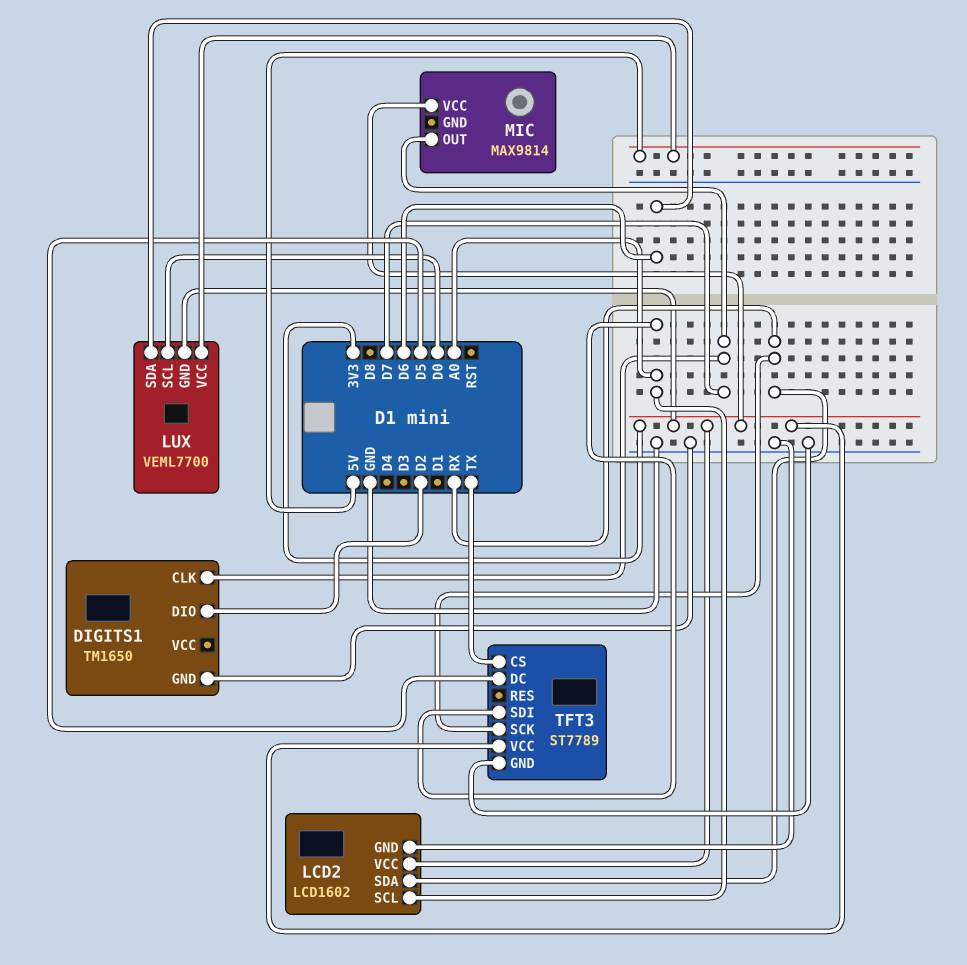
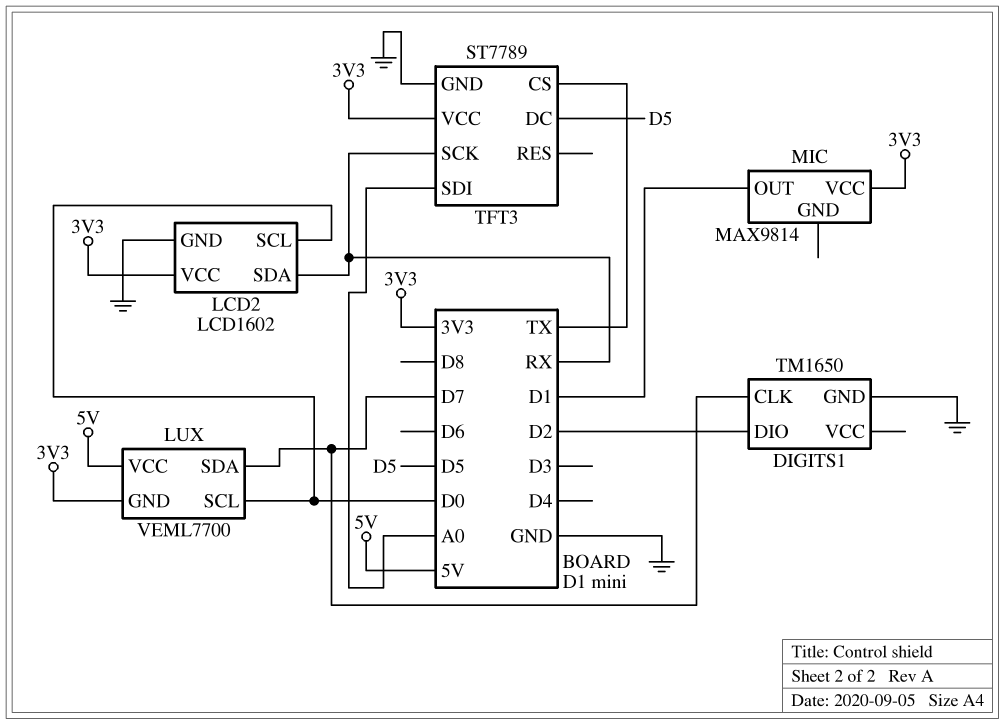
LCD2 pin SCL: A0 -> D0
LUX pin SDA: D6 -> D7
MIC pin OUT: D7 -> D1

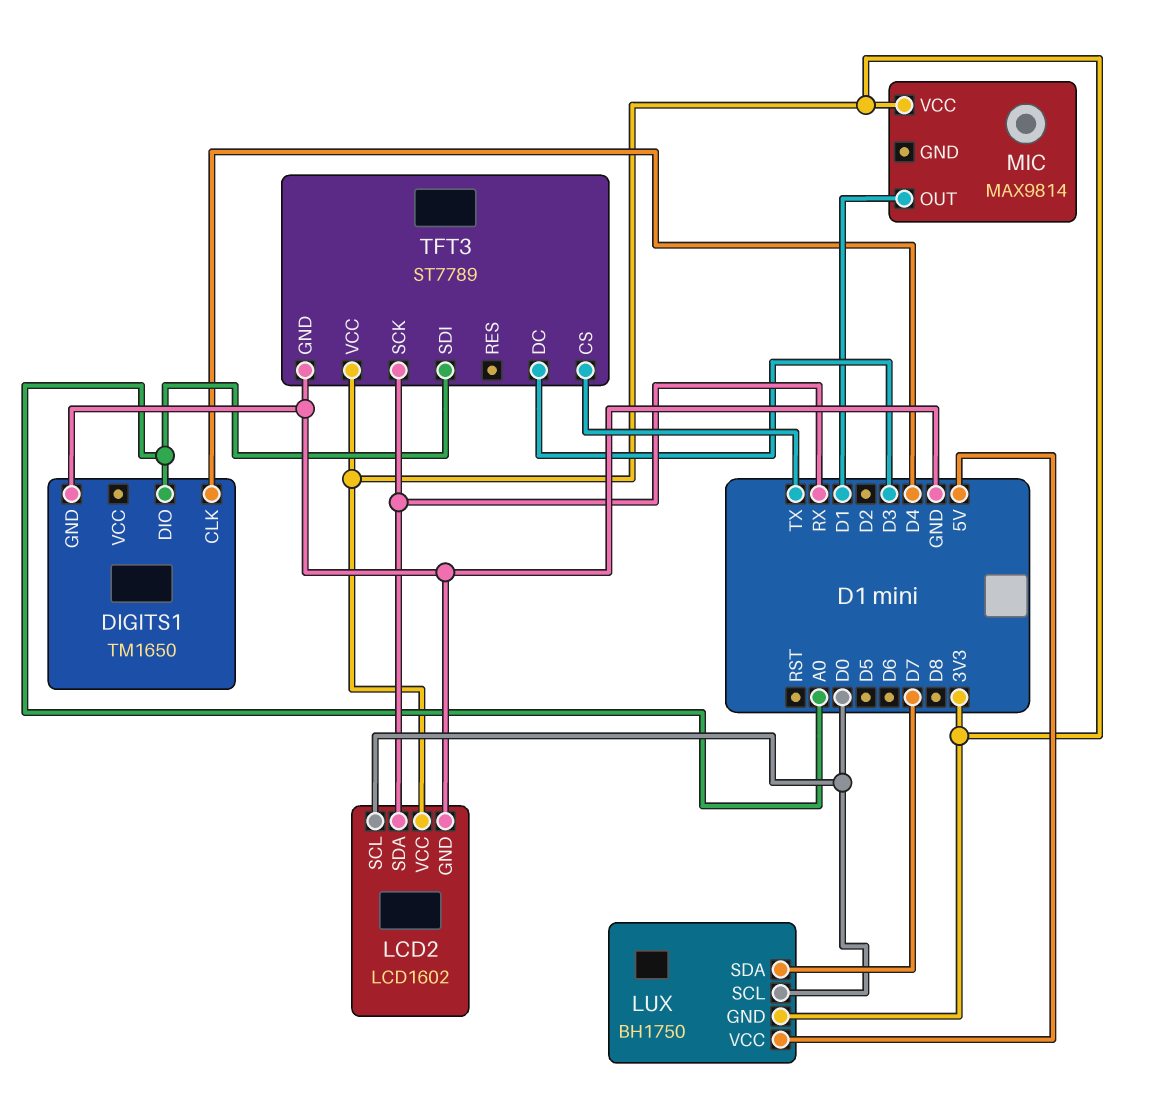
DIGITS1 pin CLK: D7 -> D4
DIGITS1 pin DIO: D2 -> A0
LUX: VEML7700 -> BH1750
TFT3 pin DC: D5 -> D3

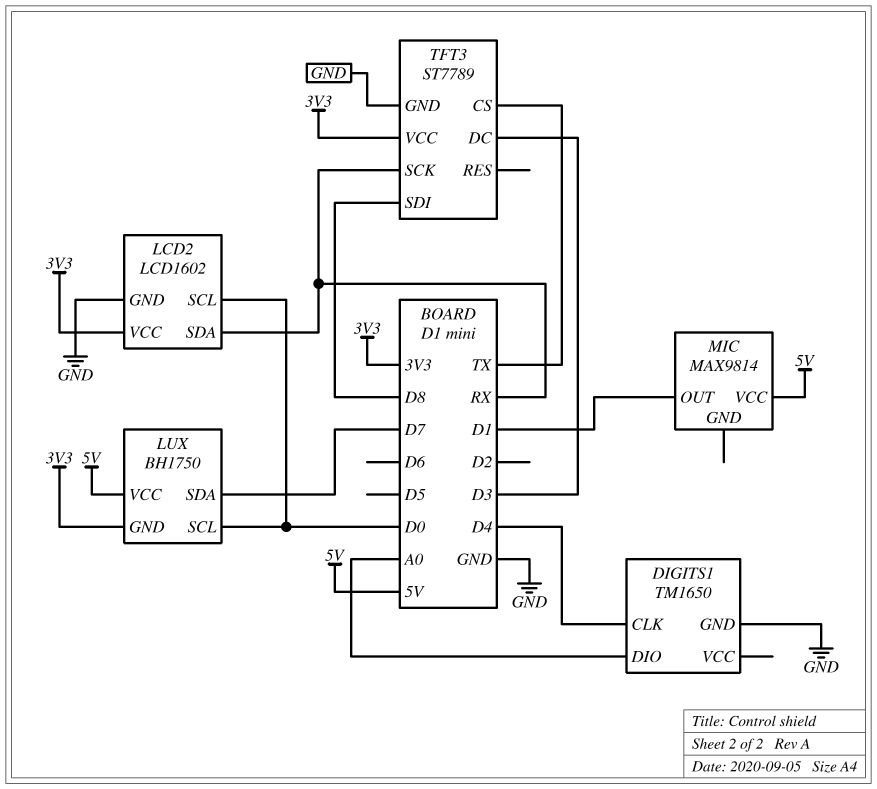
MIC pin VCC: 3V3 -> 5V
TFT3 pin SDI: A0 -> D8

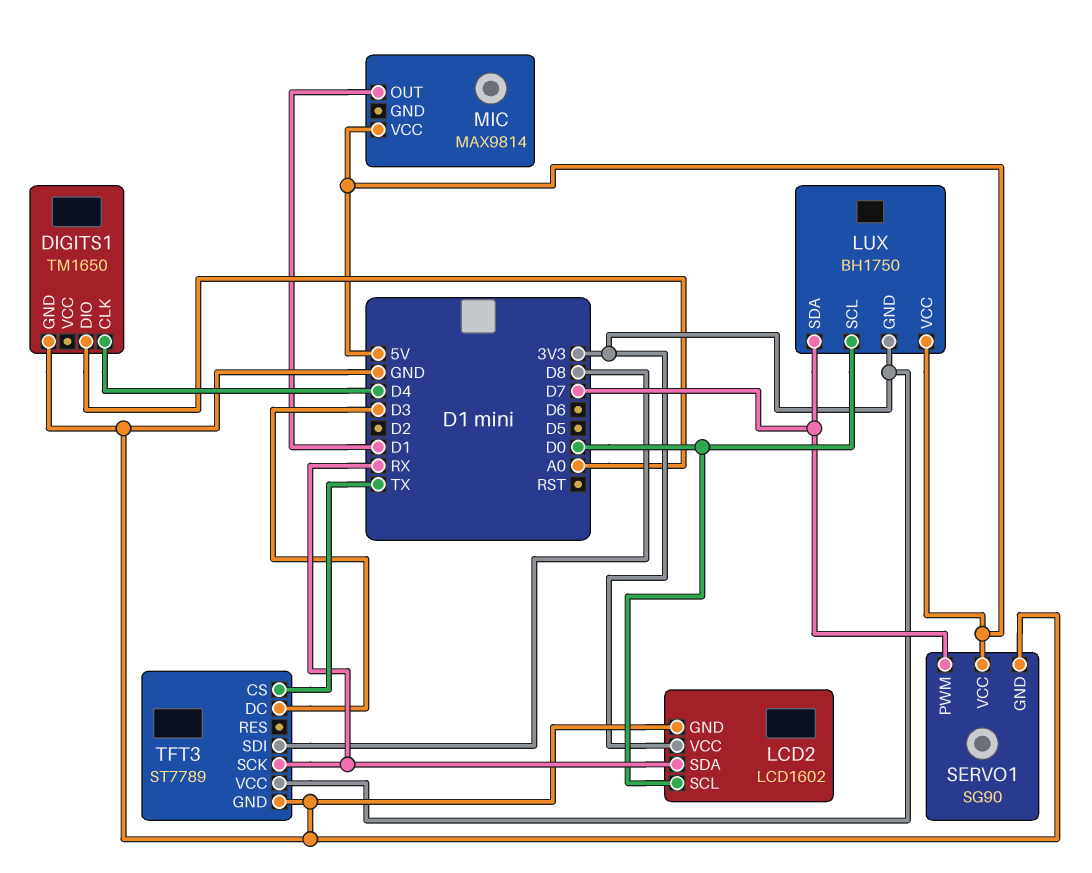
SERVO1: none -> SG90
SERVO1 pin GND: none -> GND
SERVO1 pin PWM: none -> D7
SERVO1 pin VCC: none -> 5V

